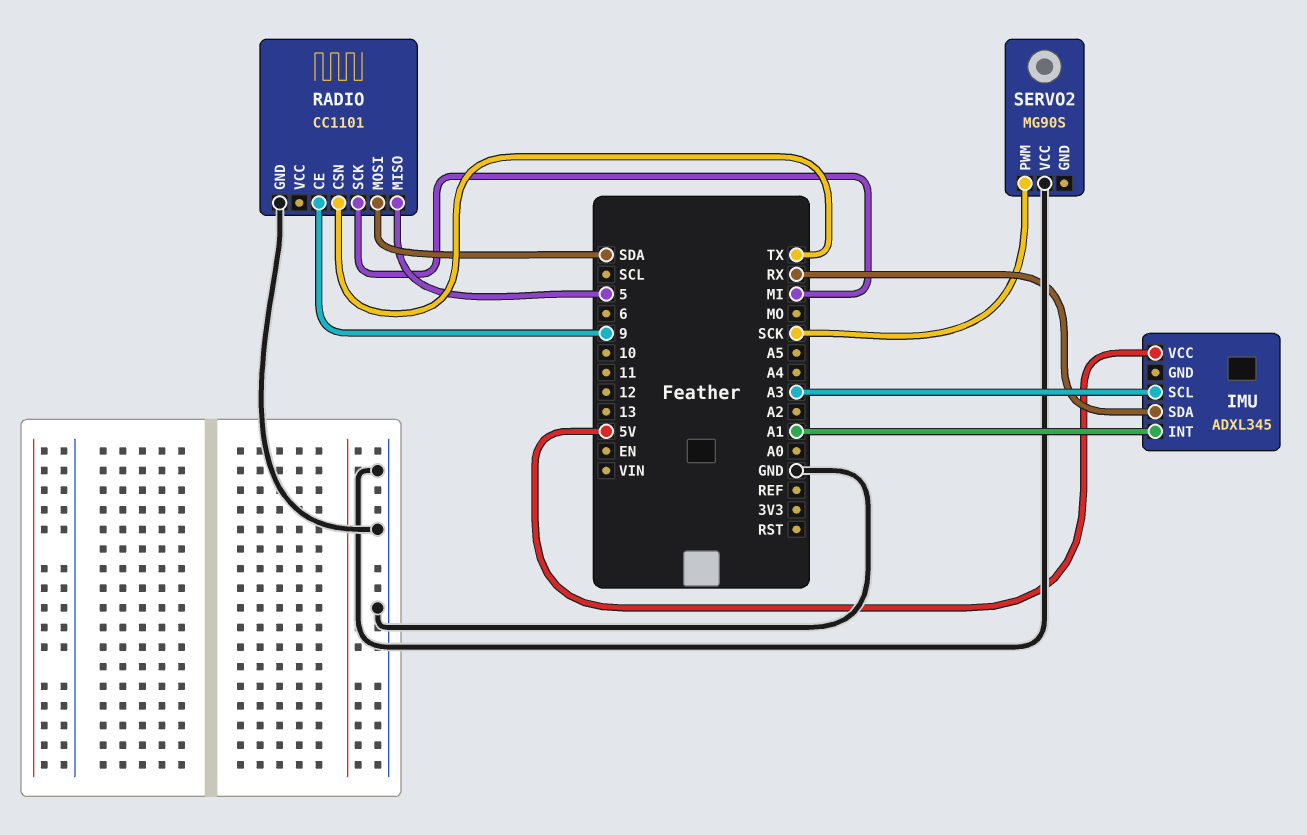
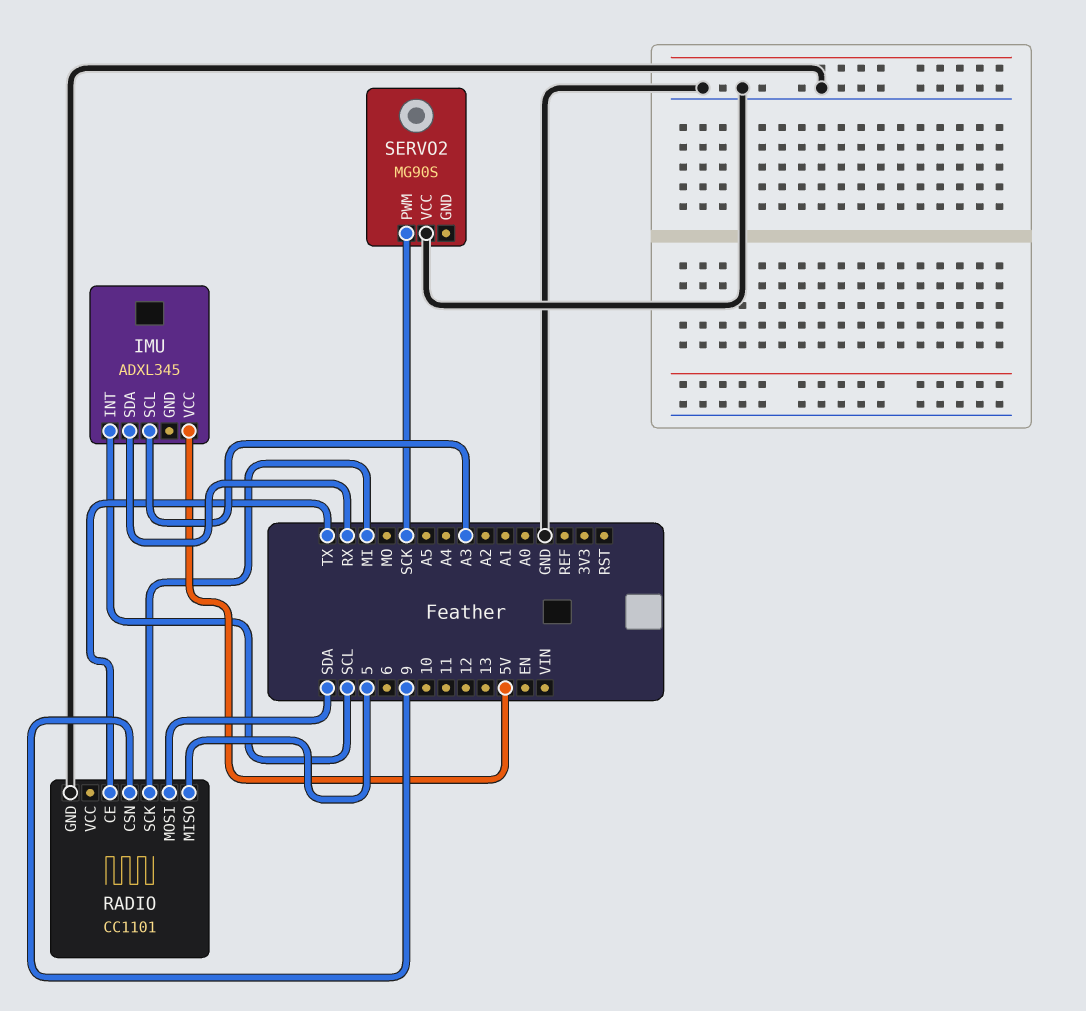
IMU pin INT: A1 -> SCL
RADIO pin CE: 9 -> TX
RADIO pin CSN: TX -> 9

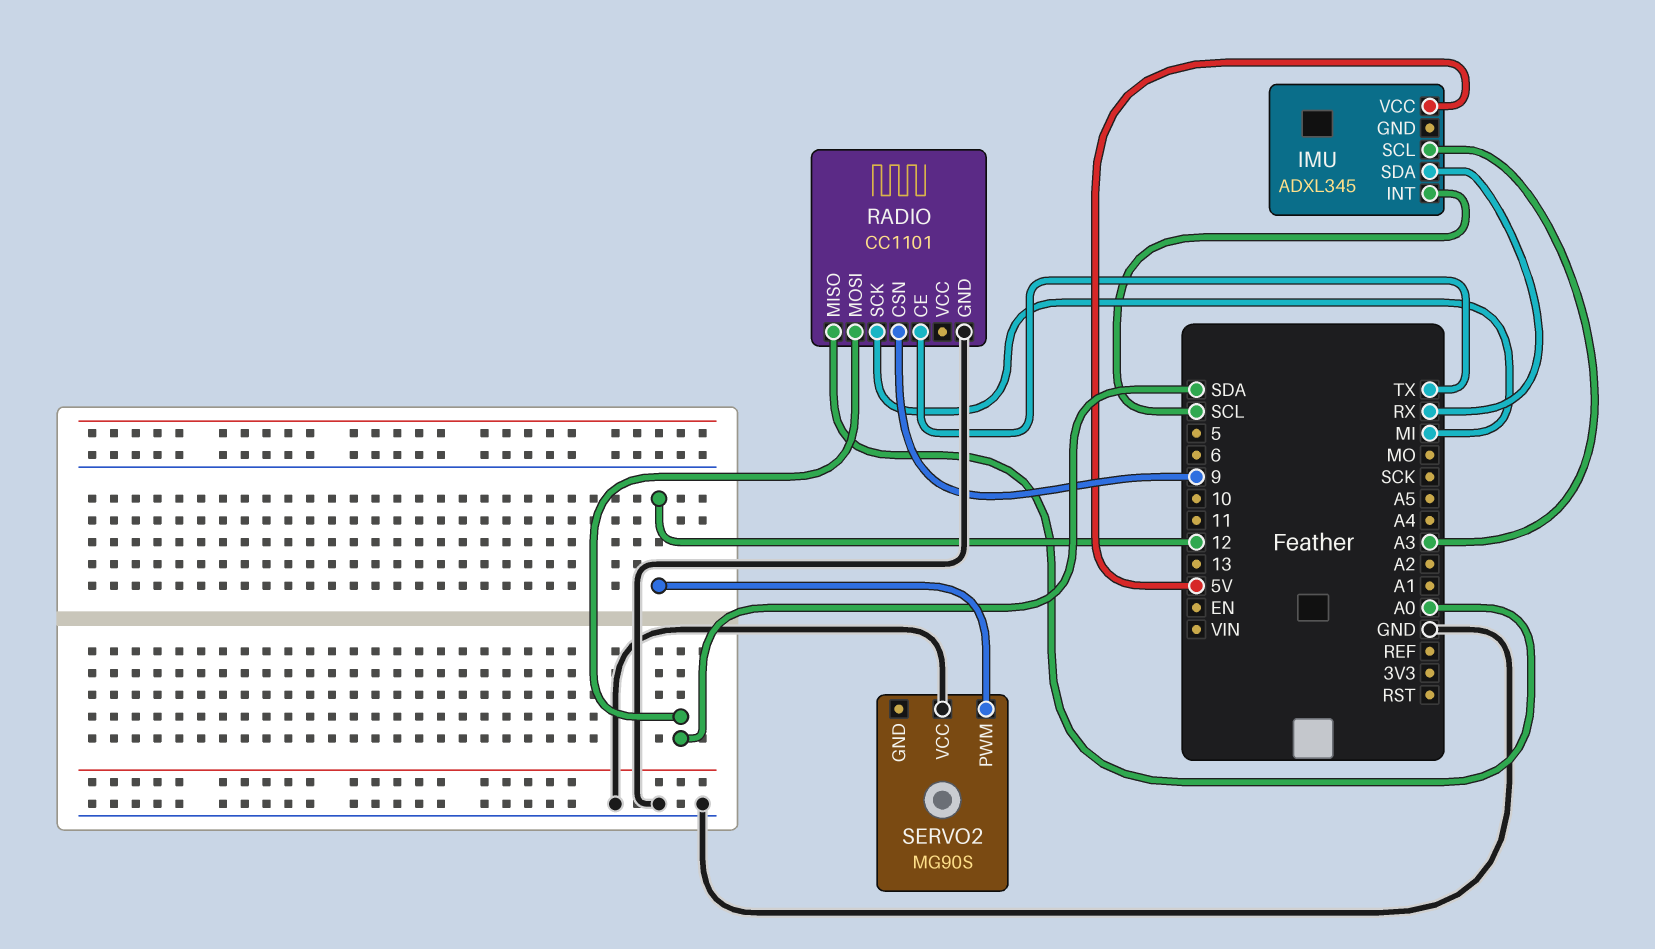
RADIO pin MISO: 5 -> A0
SERVO2 pin PWM: SCK -> 12

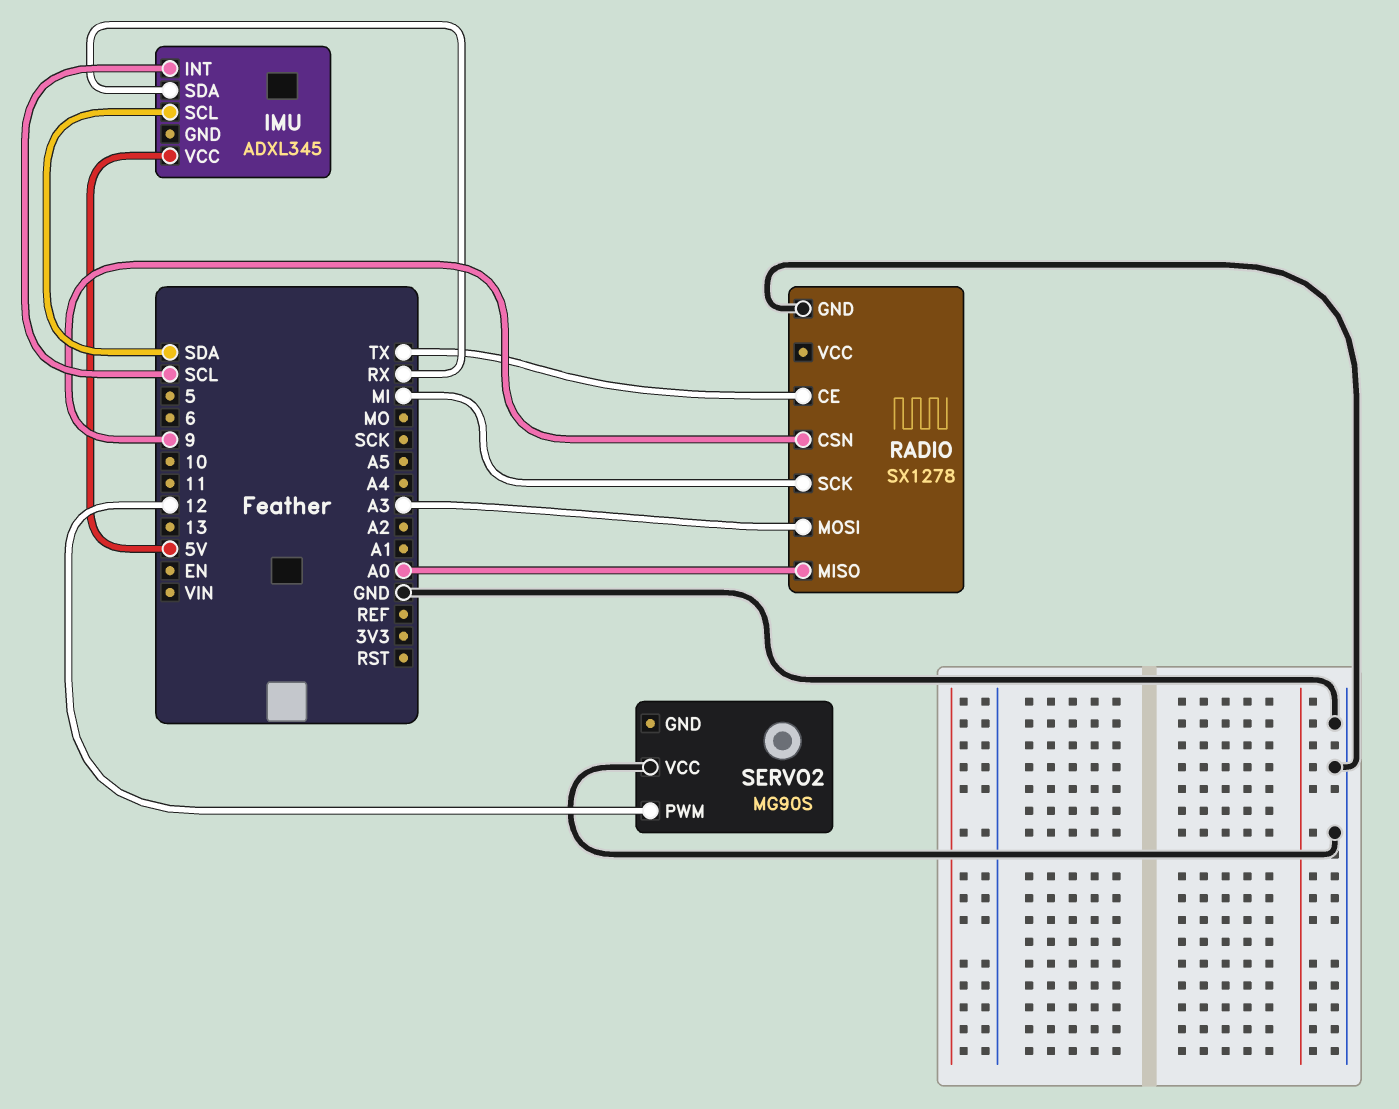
IMU pin SCL: A3 -> SDA
RADIO: CC1101 -> SX1278
RADIO pin MOSI: SDA -> A3

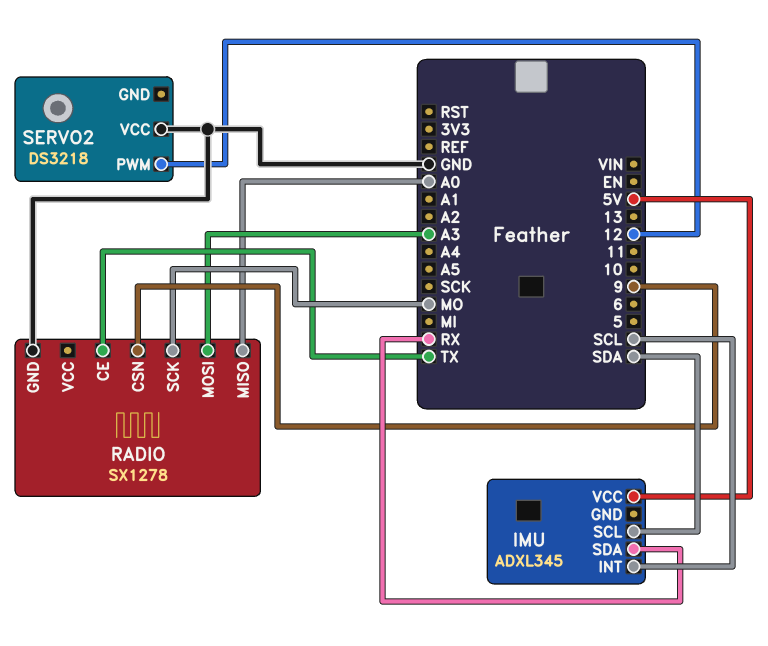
RADIO pin SCK: MI -> MO
SERVO2: MG90S -> DS3218

